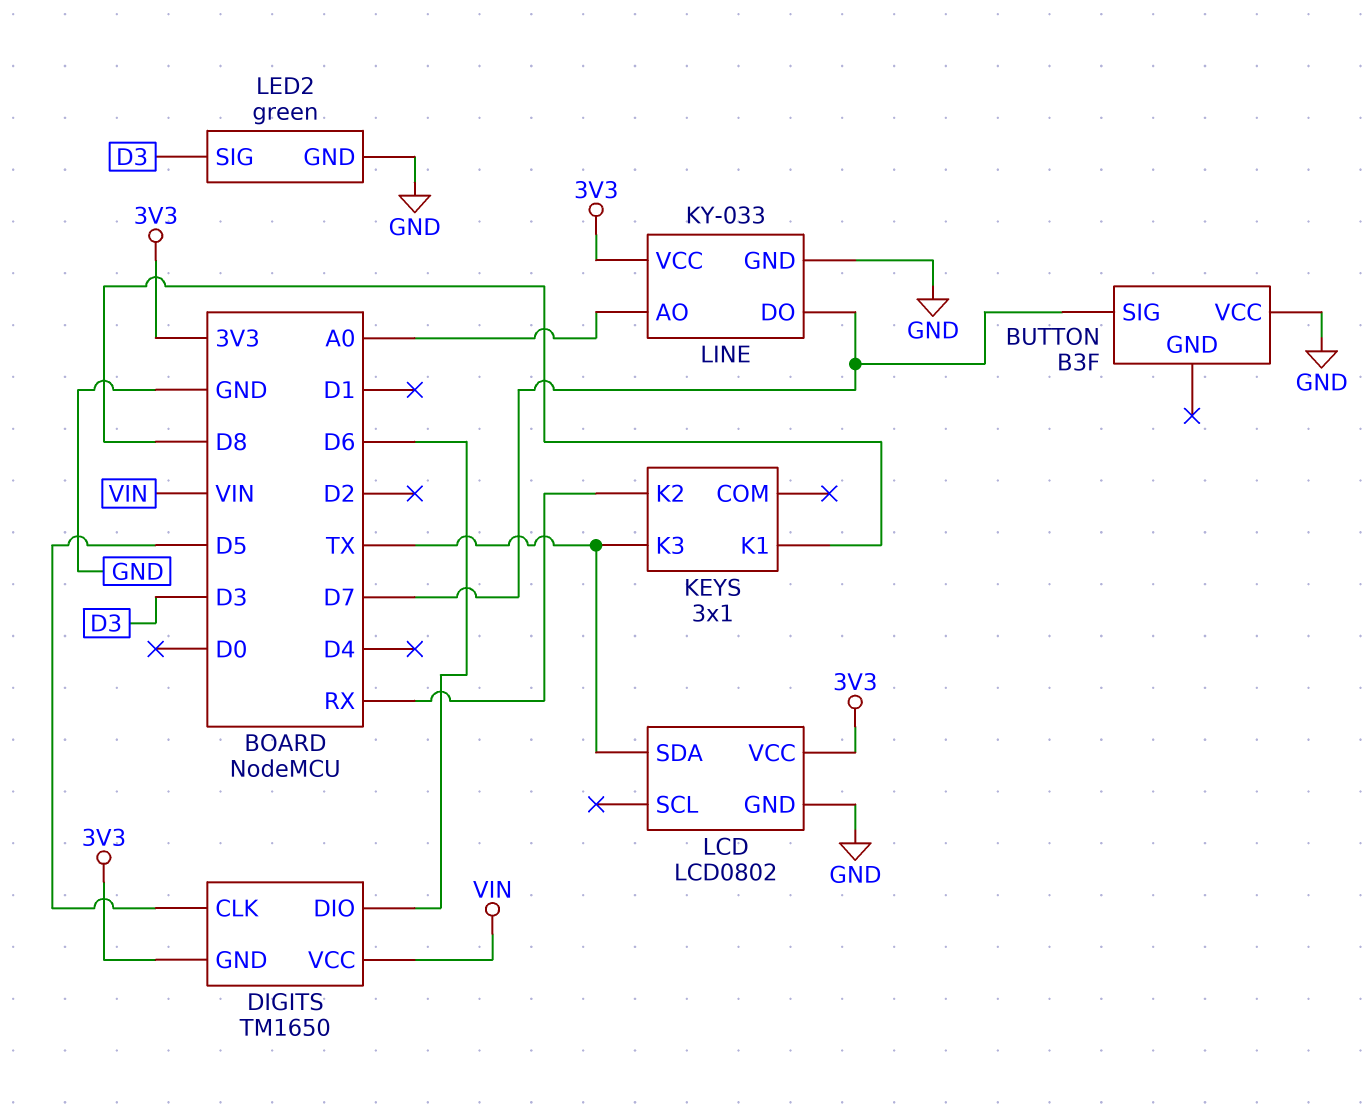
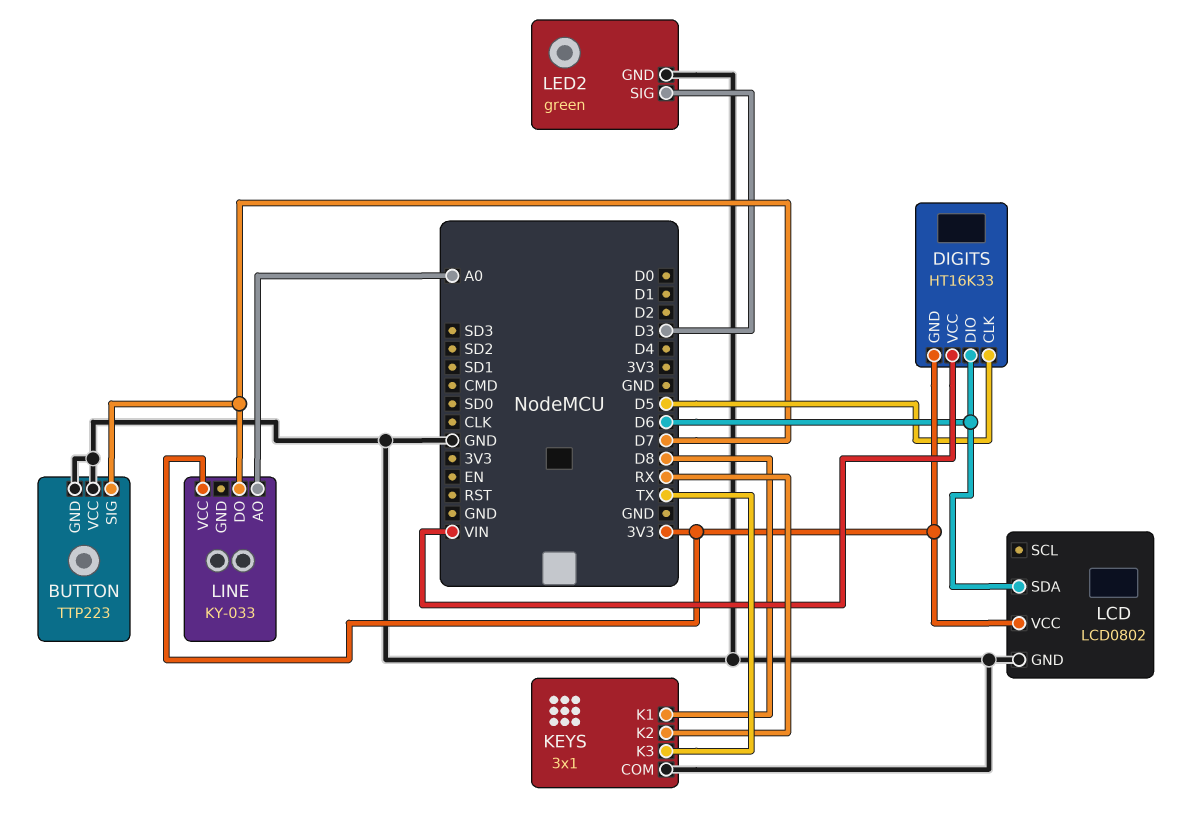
BUTTON: B3F -> TTP223
BUTTON pin GND: none -> GND
DIGITS: TM1650 -> HT16K33
KEYS pin COM: none -> GND
LCD pin SDA: TX -> D6
LINE pin GND: GND -> none

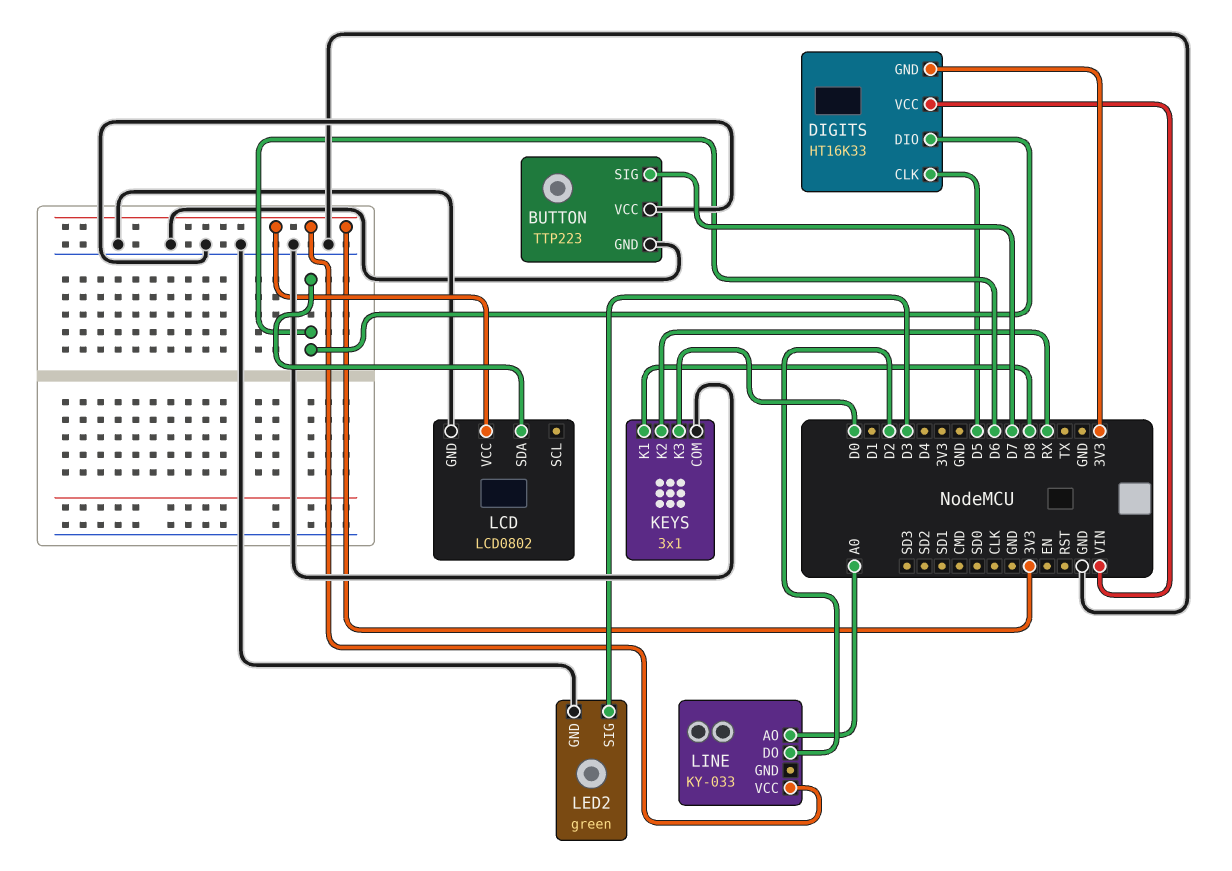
KEYS pin K3: TX -> D0
LINE pin DO: D7 -> D2

